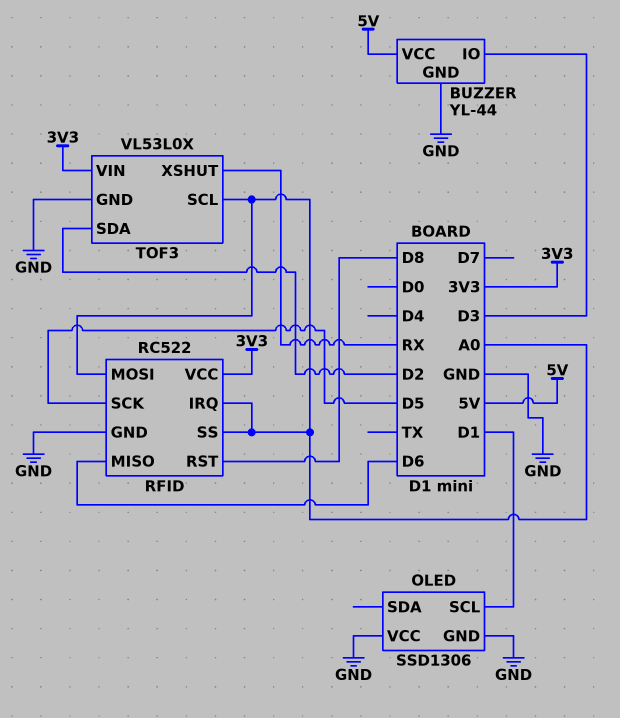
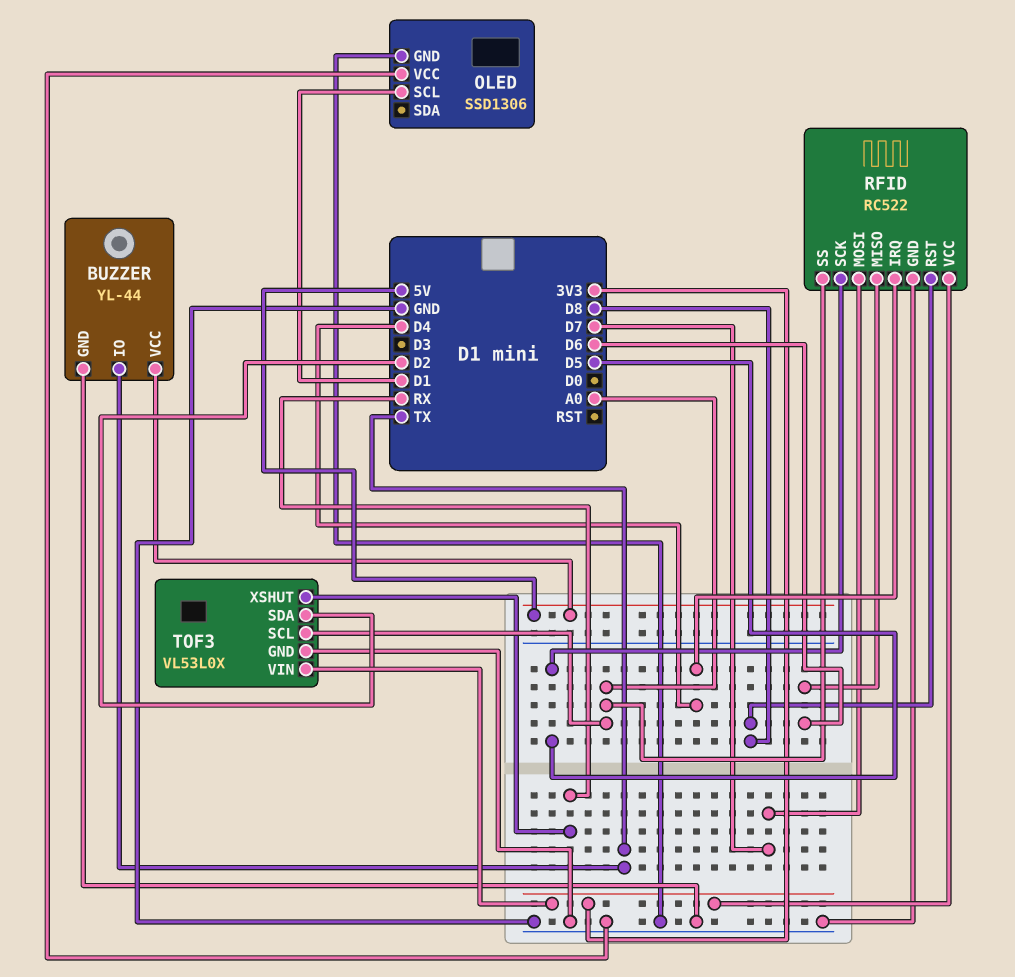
BUZZER pin IO: D3 -> TX
RFID pin IRQ: A0 -> D4
RFID pin MOSI: A0 -> D7

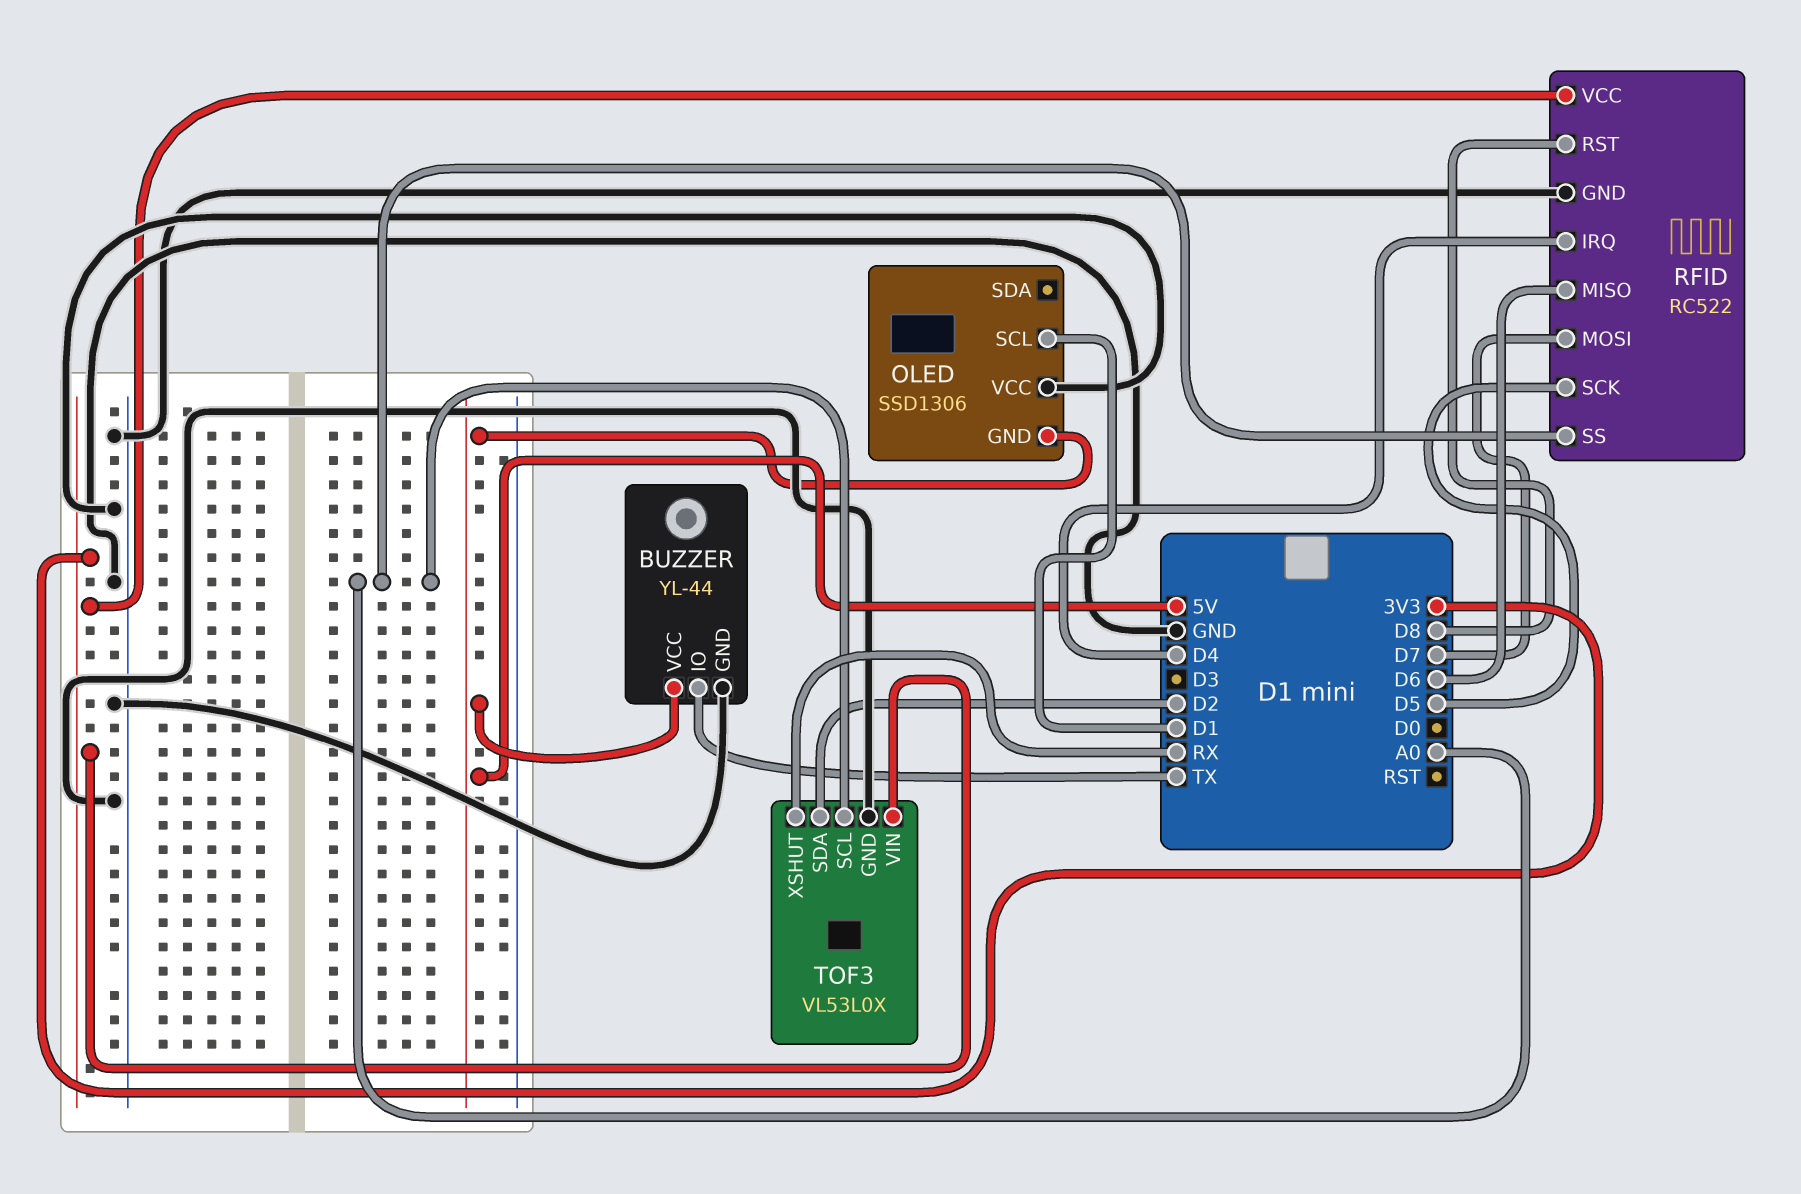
OLED pin GND: GND -> 5V

